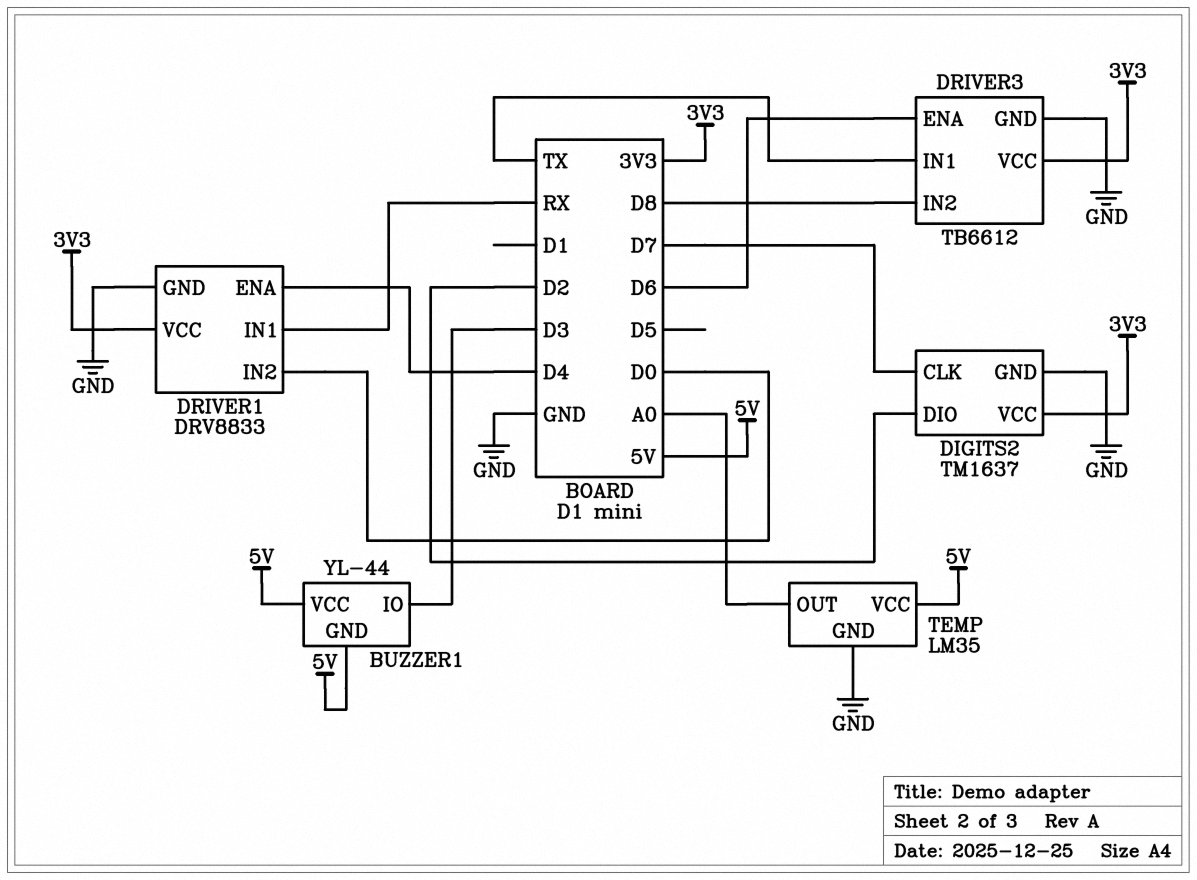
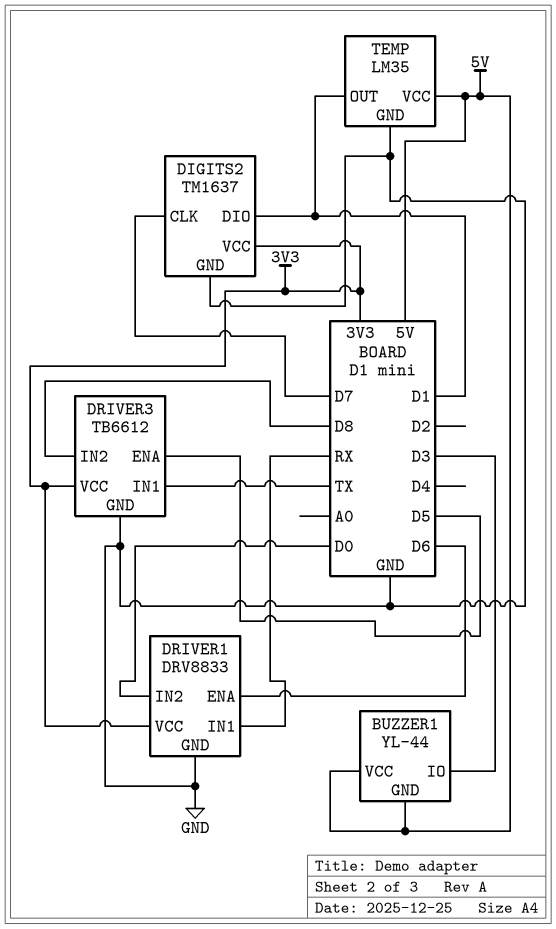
DIGITS2 pin DIO: D2 -> D1
DRIVER1 pin ENA: D4 -> D6
DRIVER3 pin ENA: D6 -> D5
TEMP pin OUT: A0 -> D1

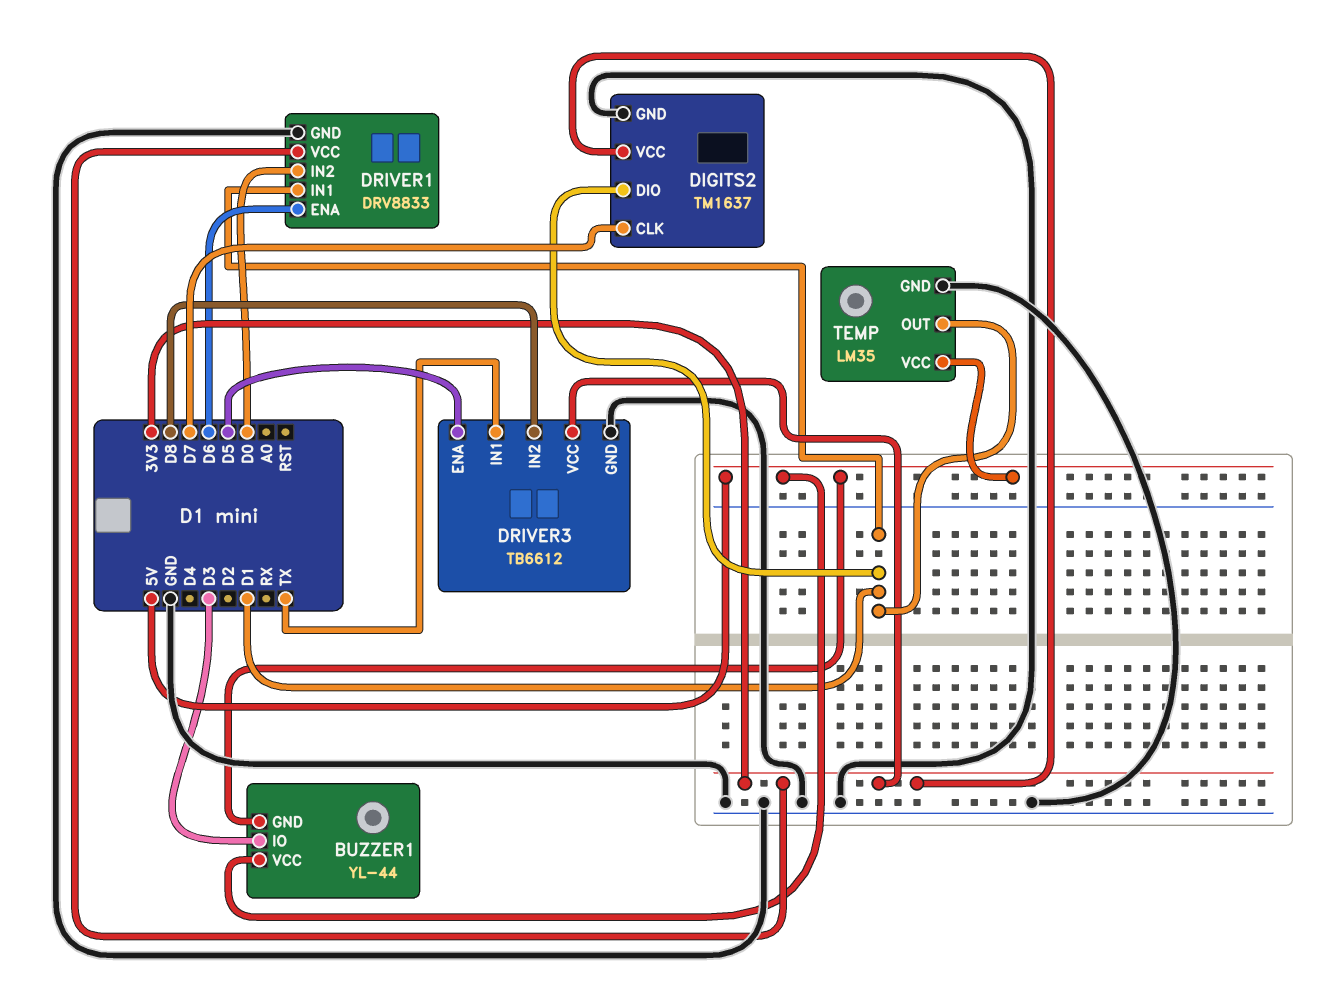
DRIVER1 pin IN1: RX -> D1

